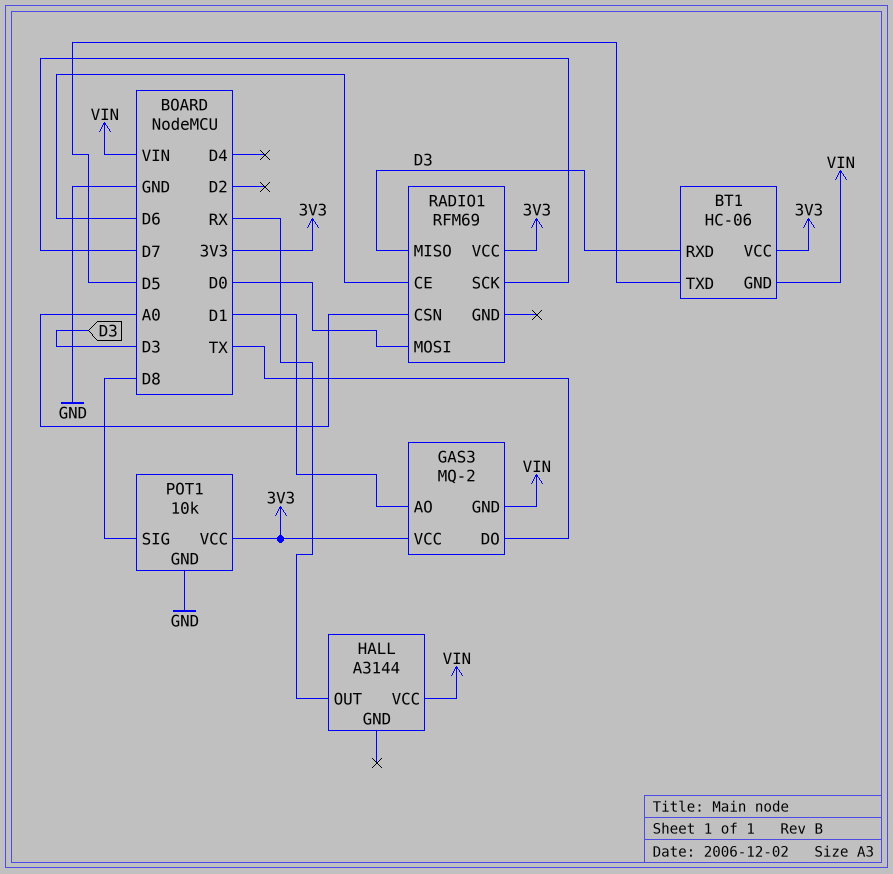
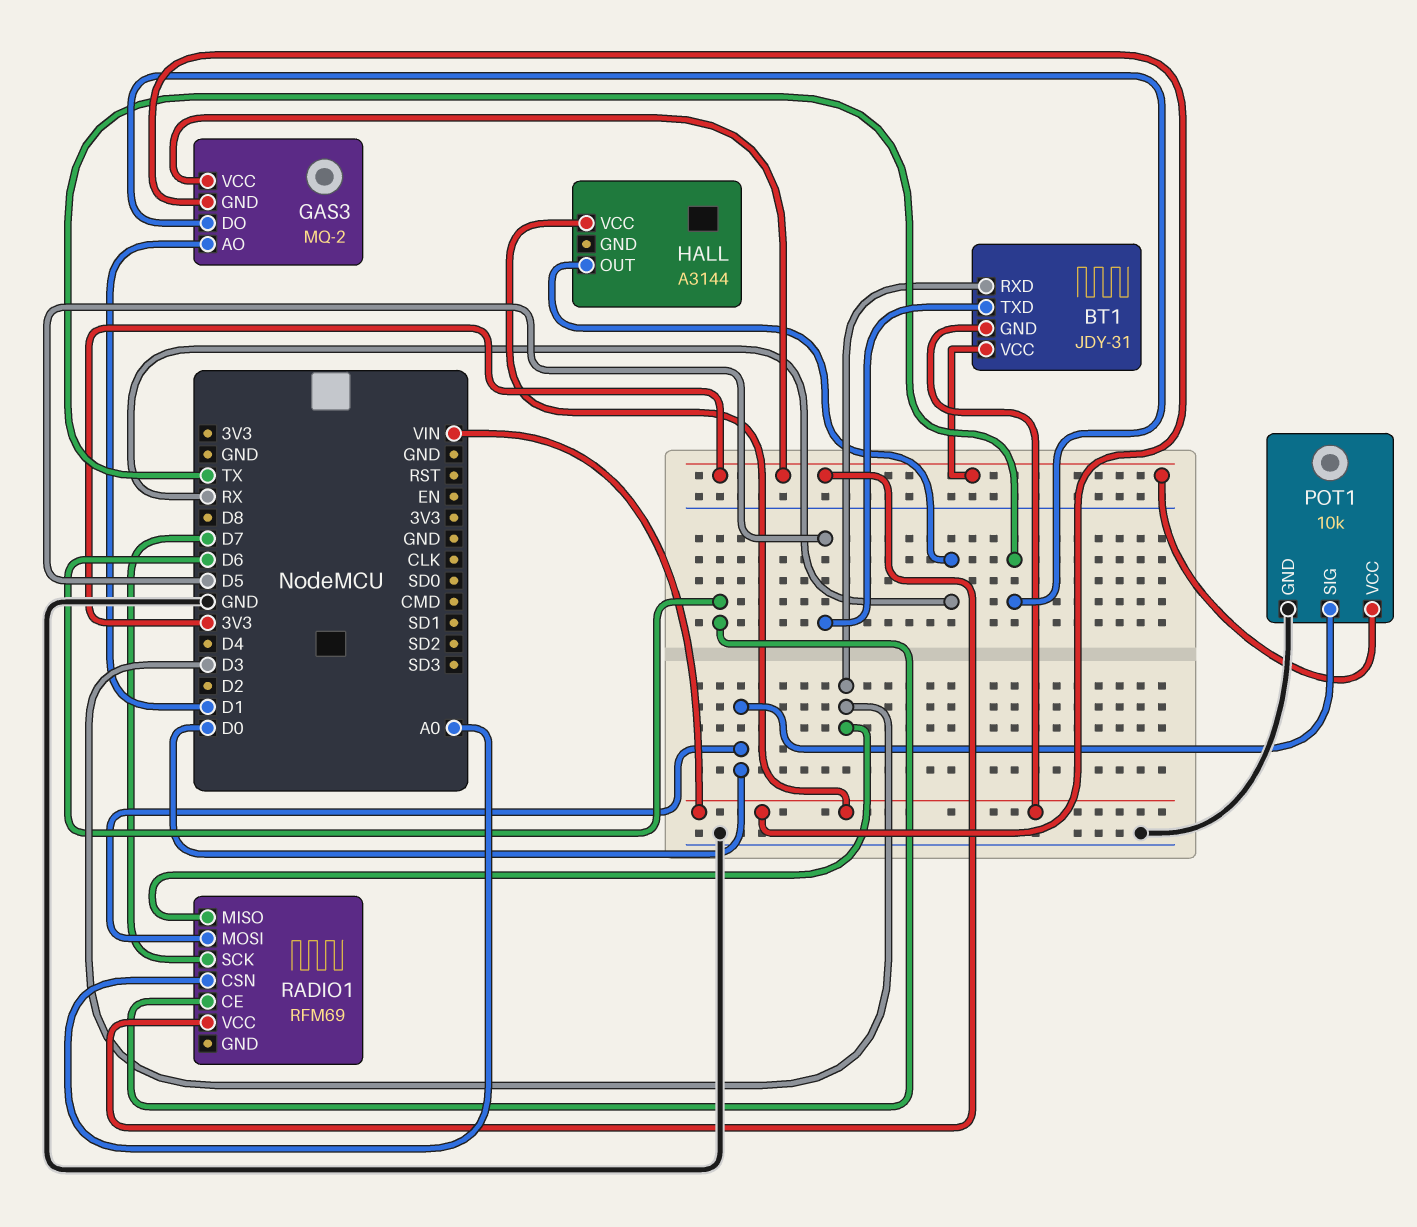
BT1: HC-06 -> JDY-31
POT1 pin SIG: D8 -> D0

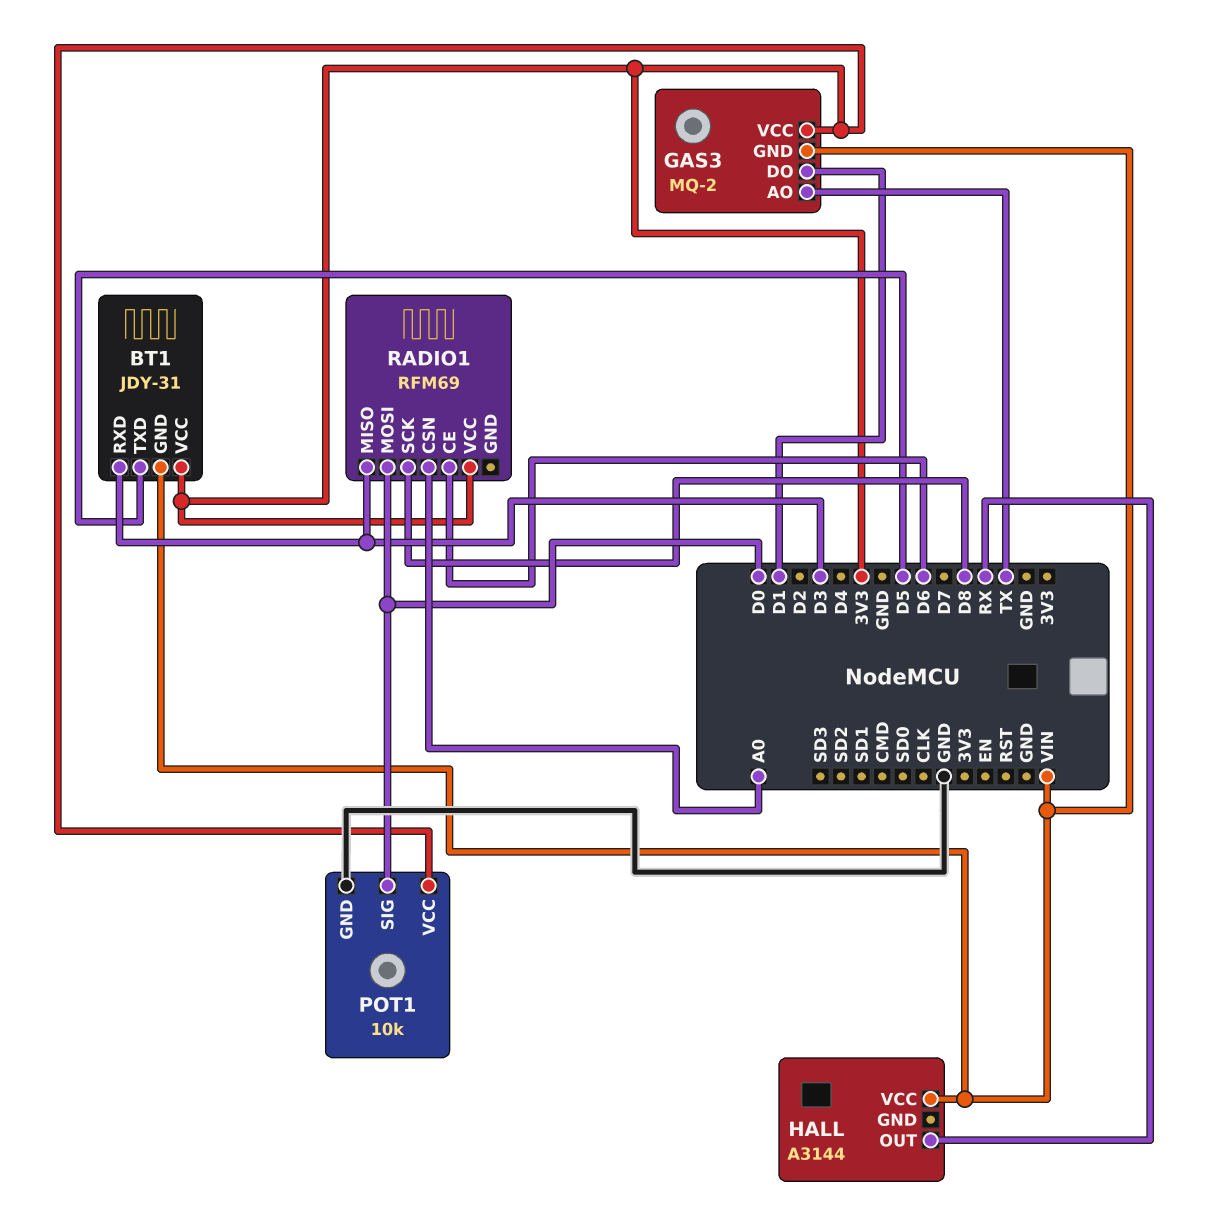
GAS3 pin AO: D1 -> TX
GAS3 pin DO: TX -> D1
RADIO1 pin SCK: D7 -> D8

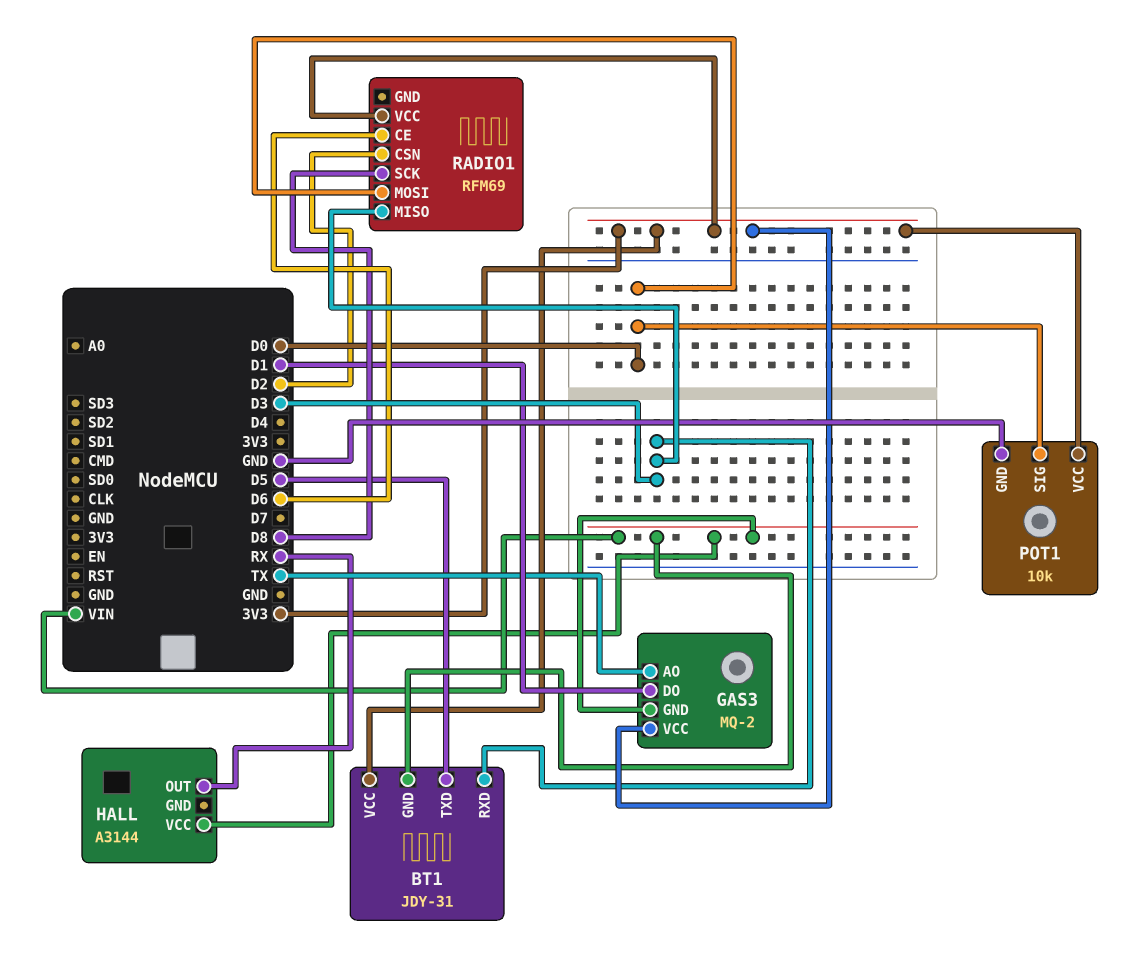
RADIO1 pin CSN: A0 -> D2

